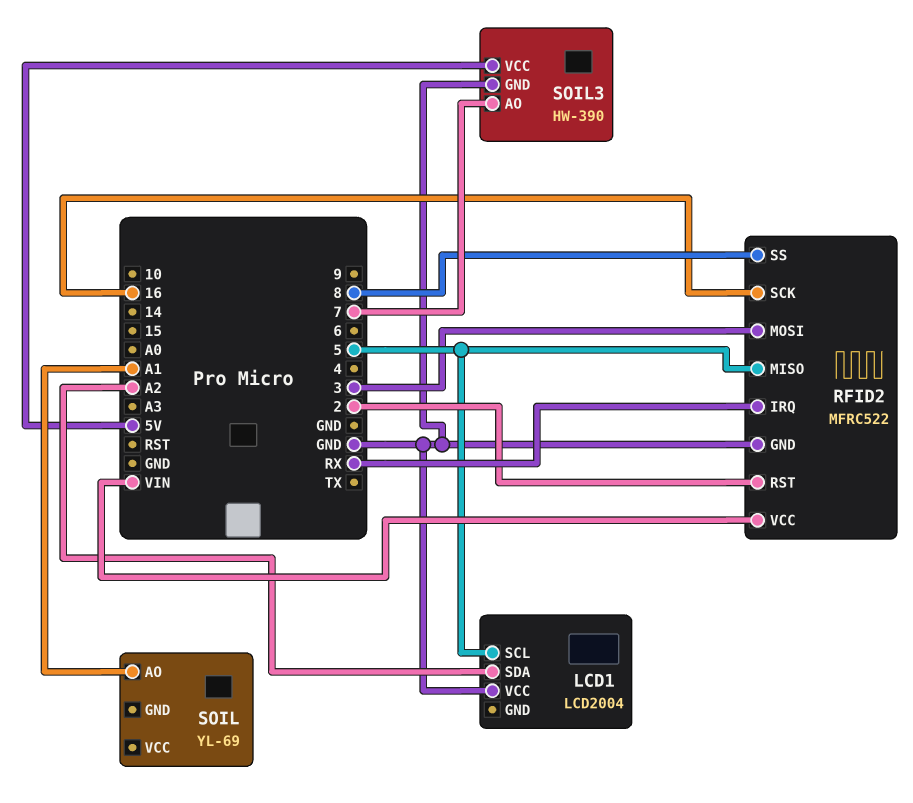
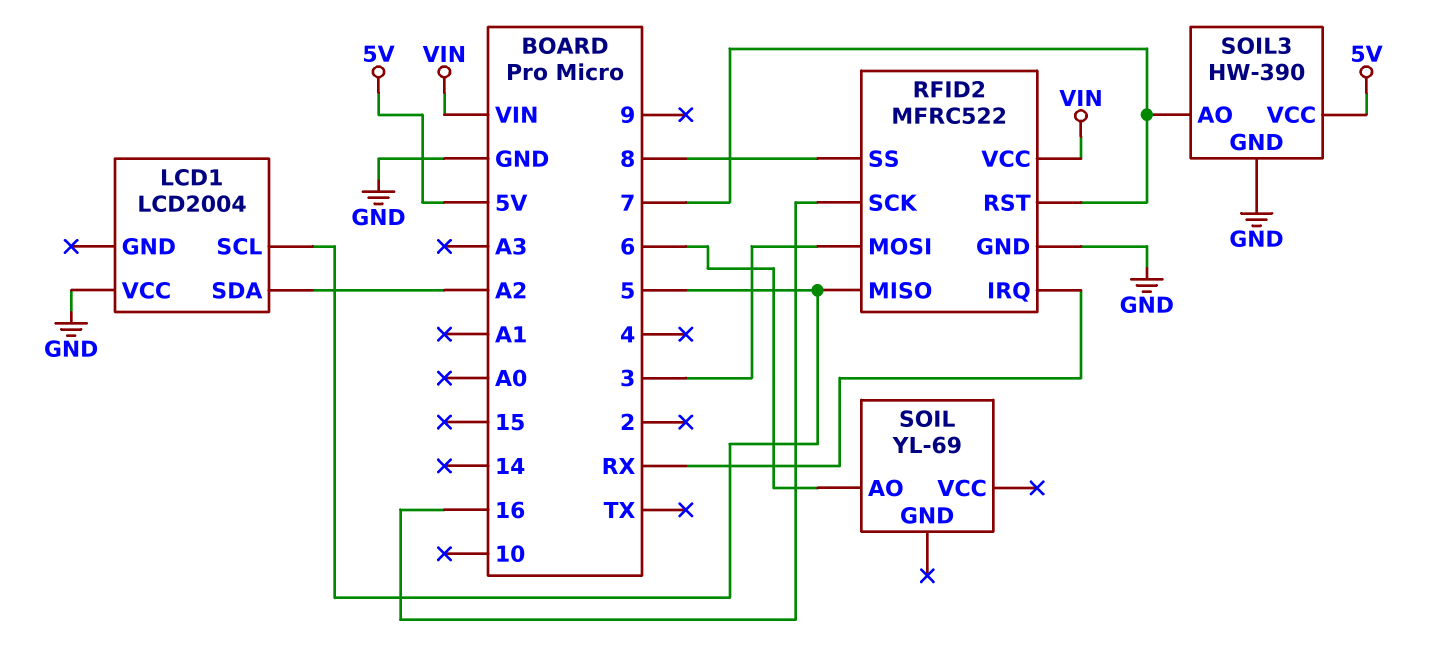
RFID2 pin RST: 2 -> 7
SOIL pin AO: A1 -> 6

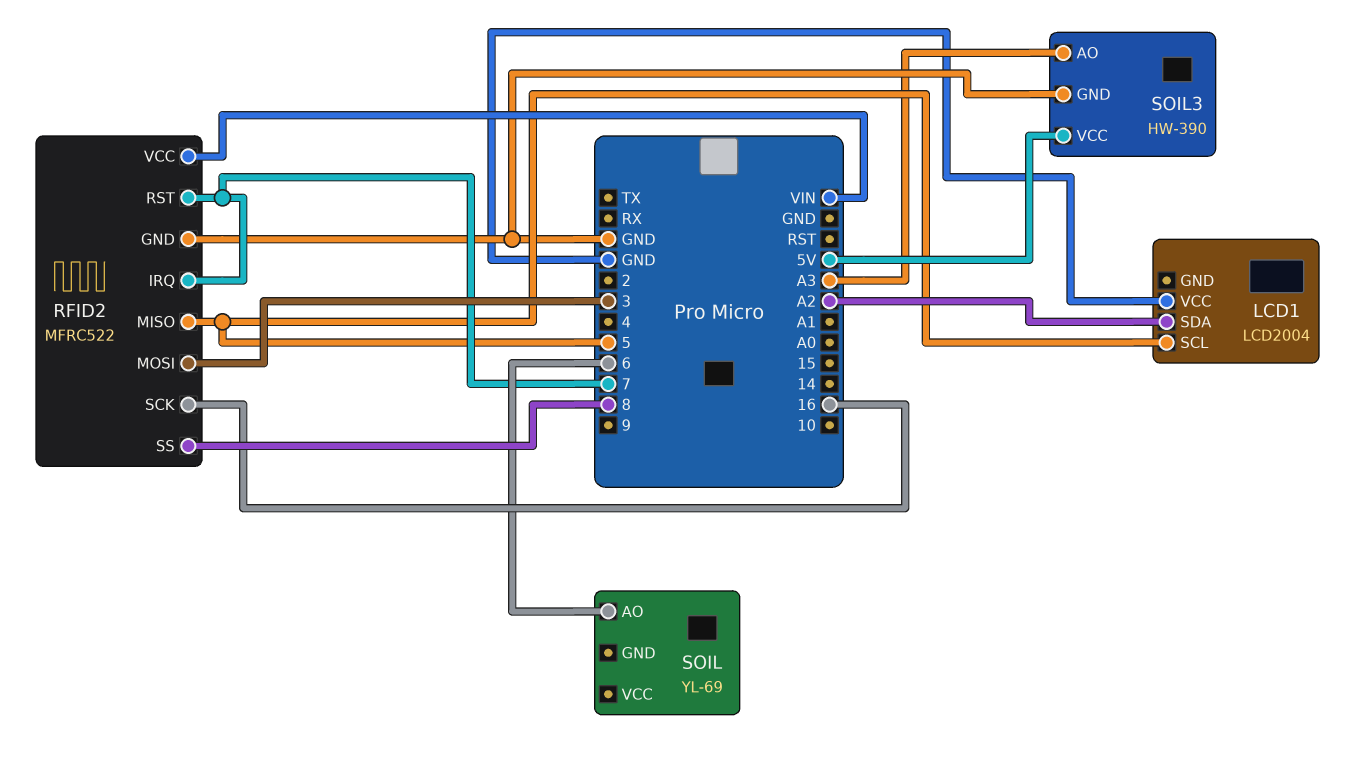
RFID2 pin IRQ: RX -> 7
SOIL3 pin AO: 7 -> A3

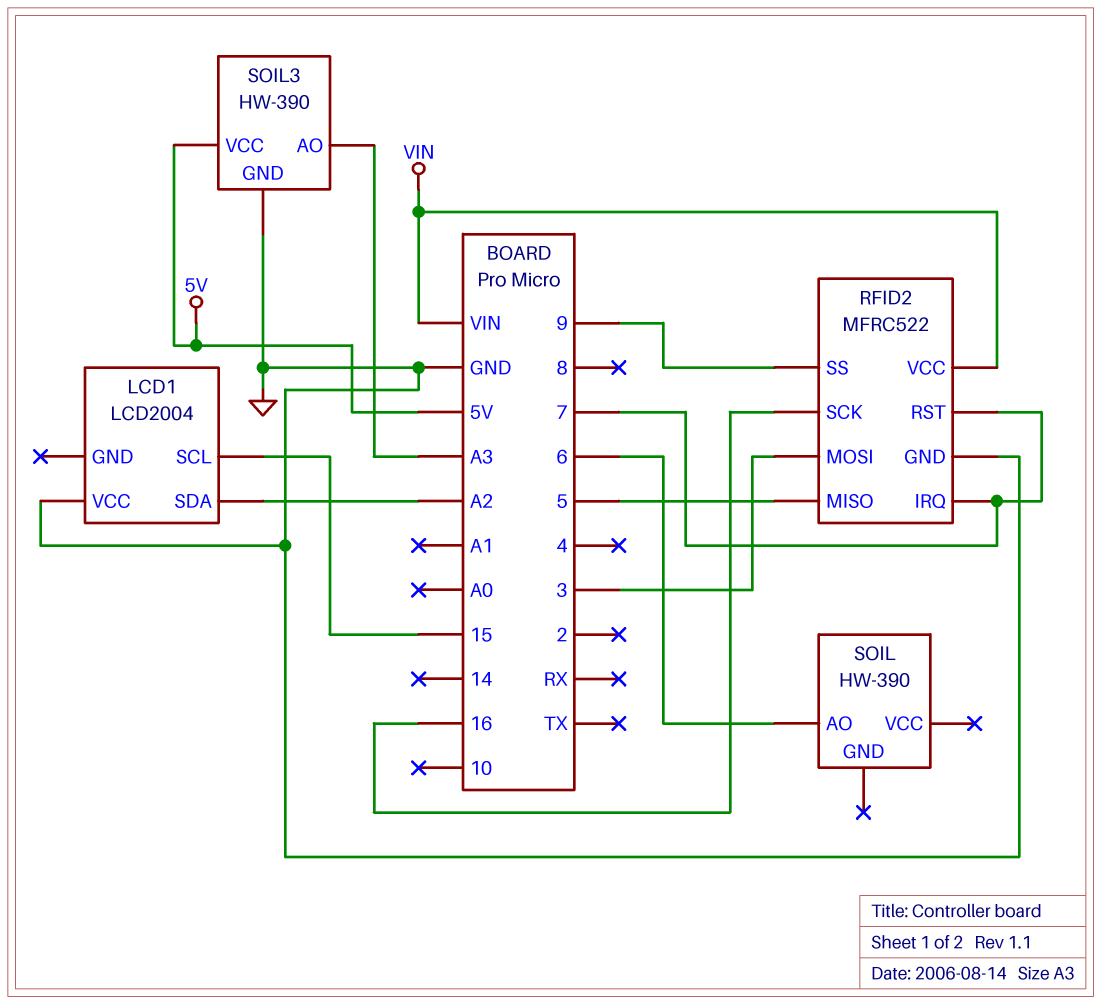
LCD1 pin SCL: 5 -> 15
RFID2 pin SS: 8 -> 9
SOIL: YL-69 -> HW-390

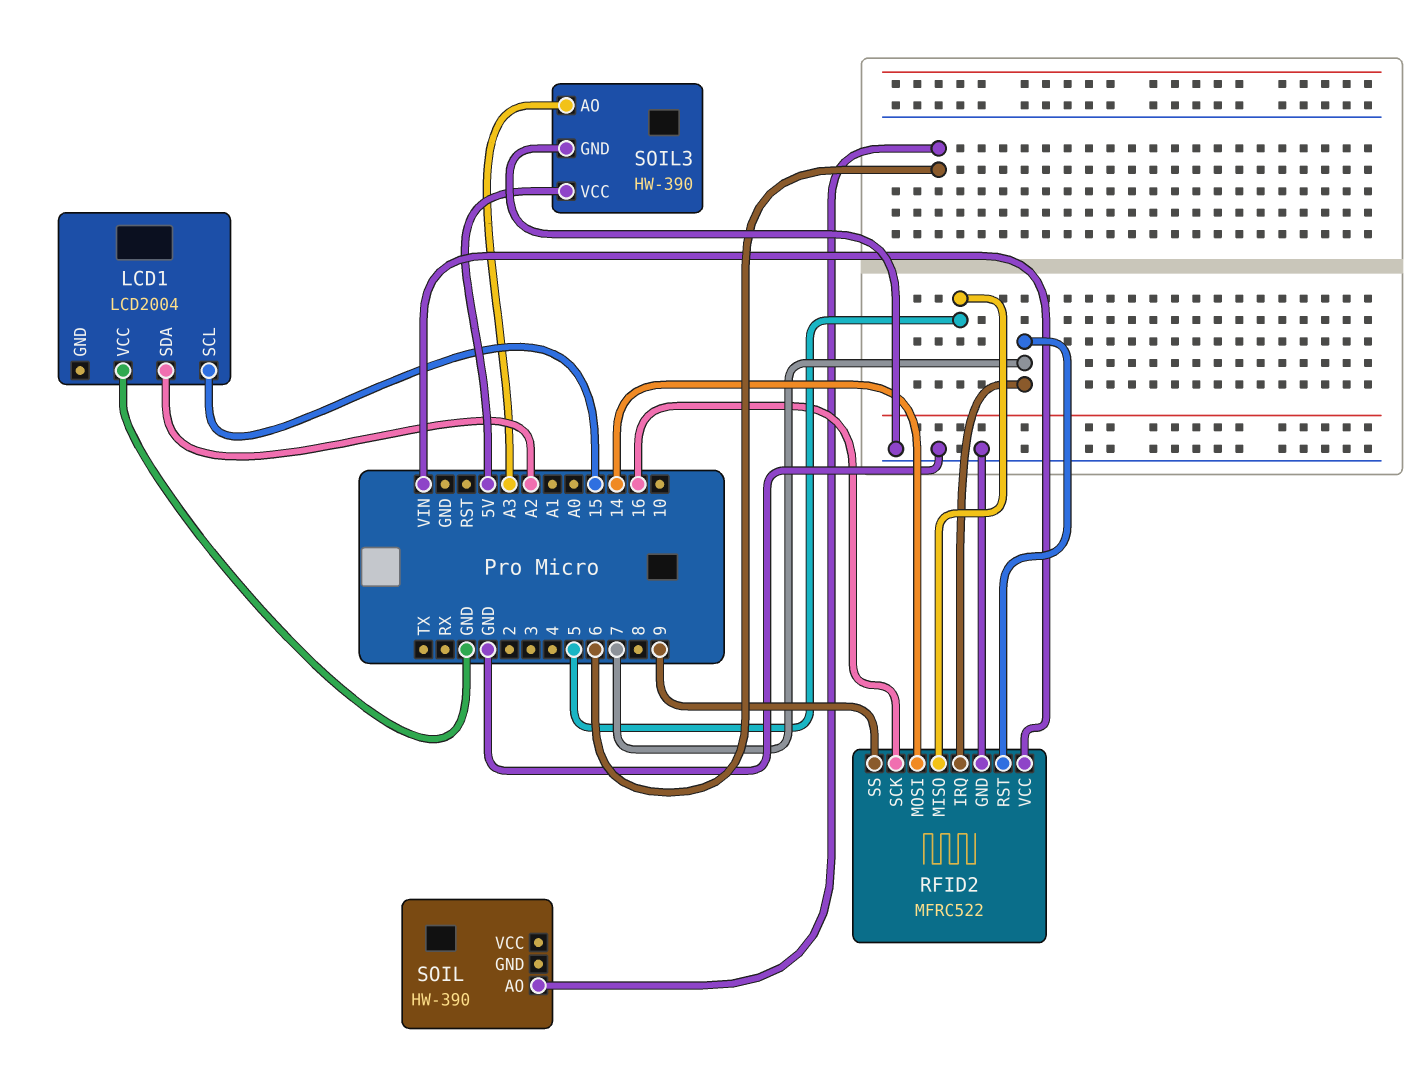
RFID2 pin MOSI: 3 -> 14

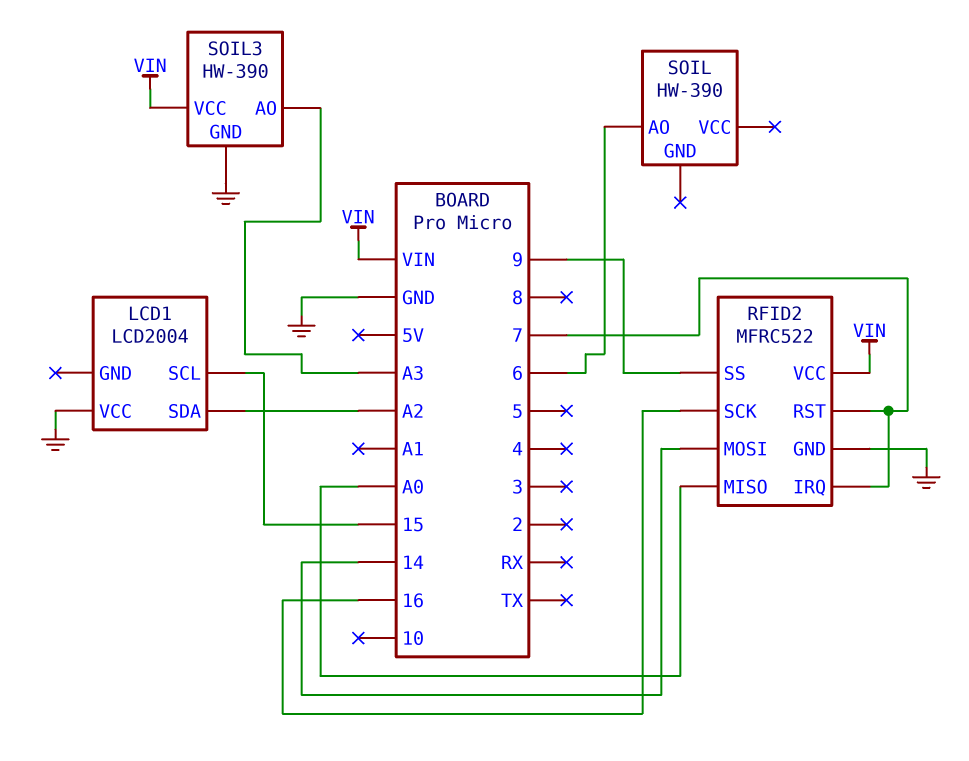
RFID2 pin MISO: 5 -> A0
SOIL3 pin VCC: 5V -> VIN

